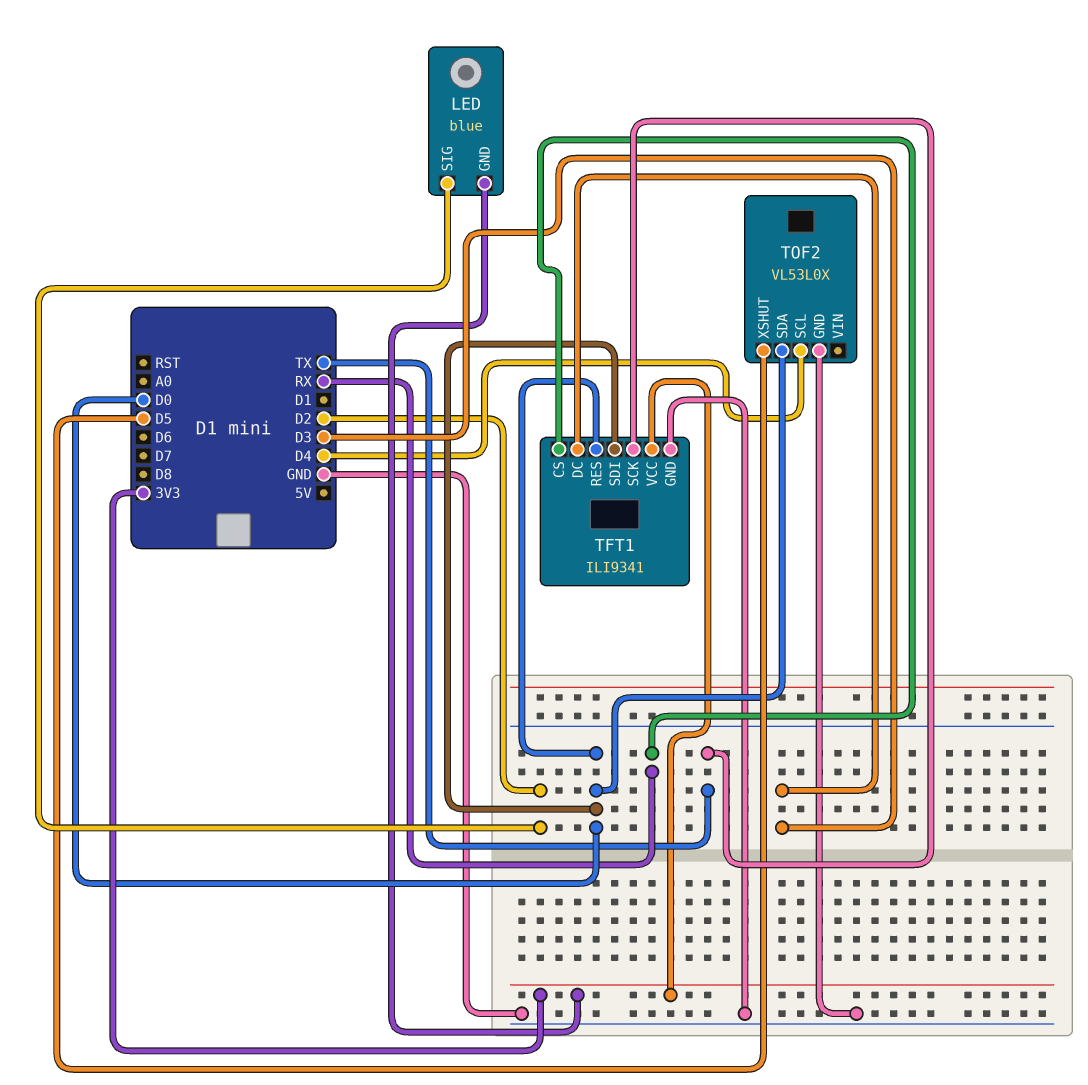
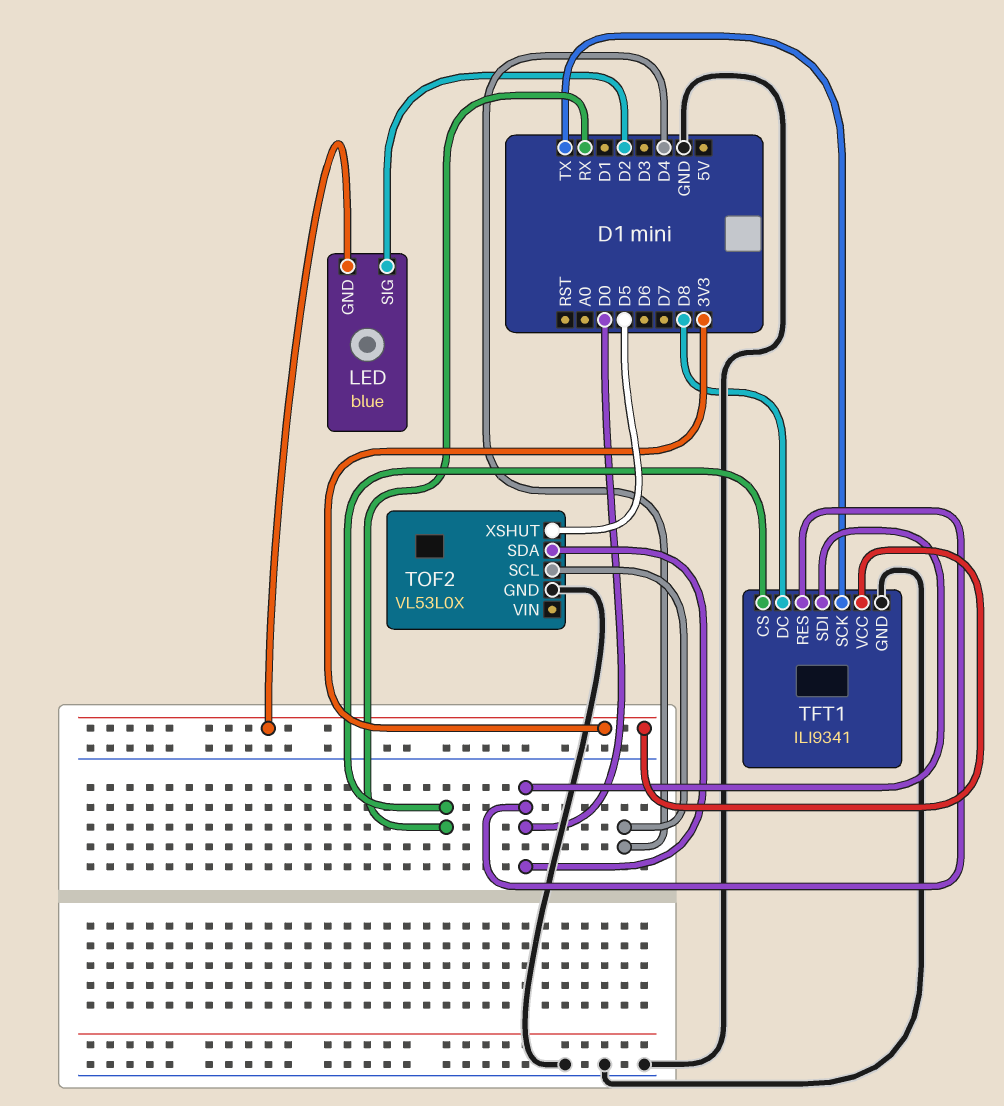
TFT1 pin DC: D3 -> D8

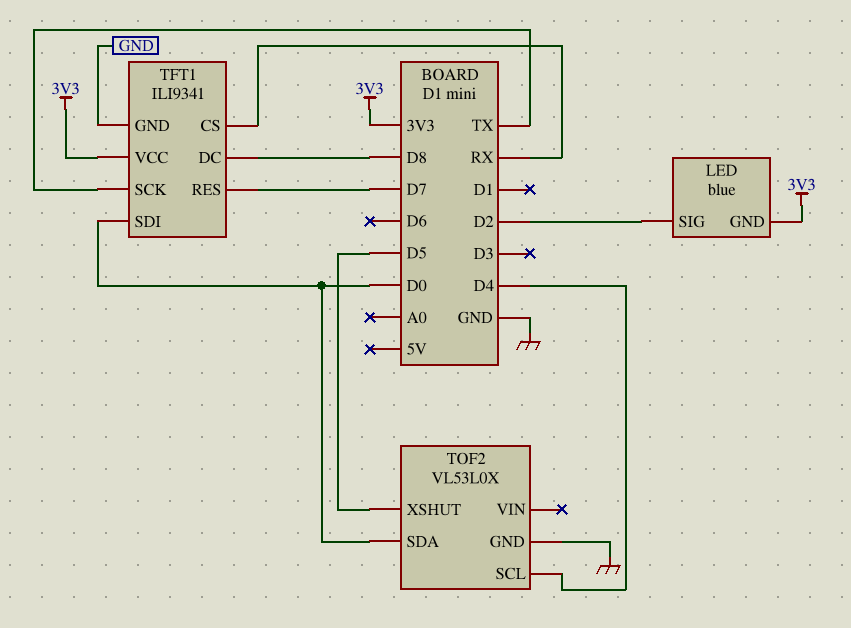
TFT1 pin RES: D0 -> D7

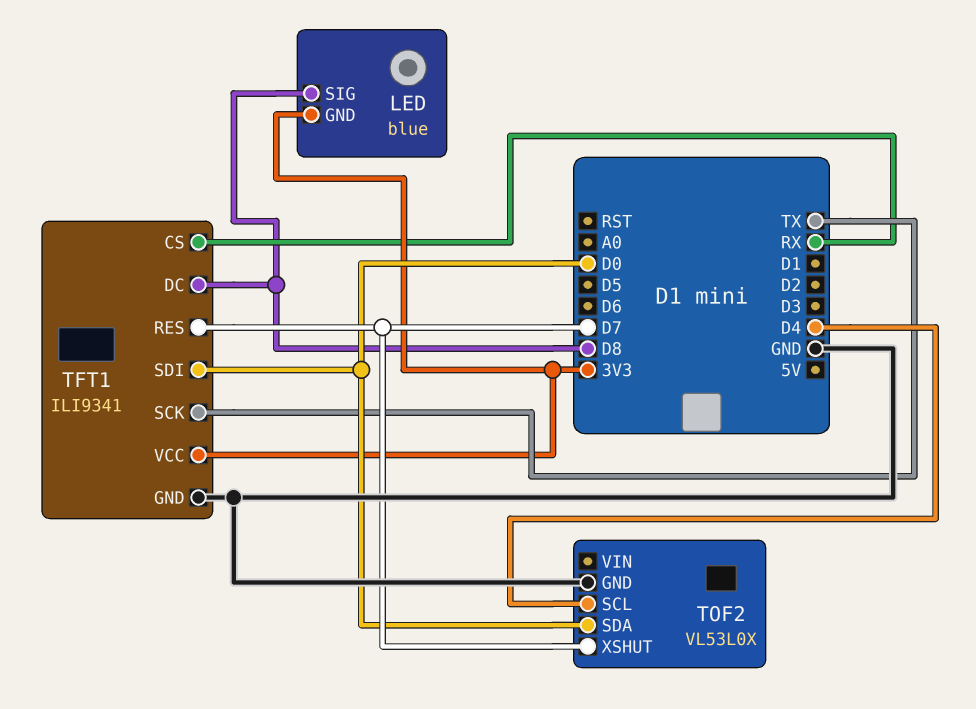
LED pin SIG: D2 -> D8
TOF2 pin XSHUT: D5 -> D7

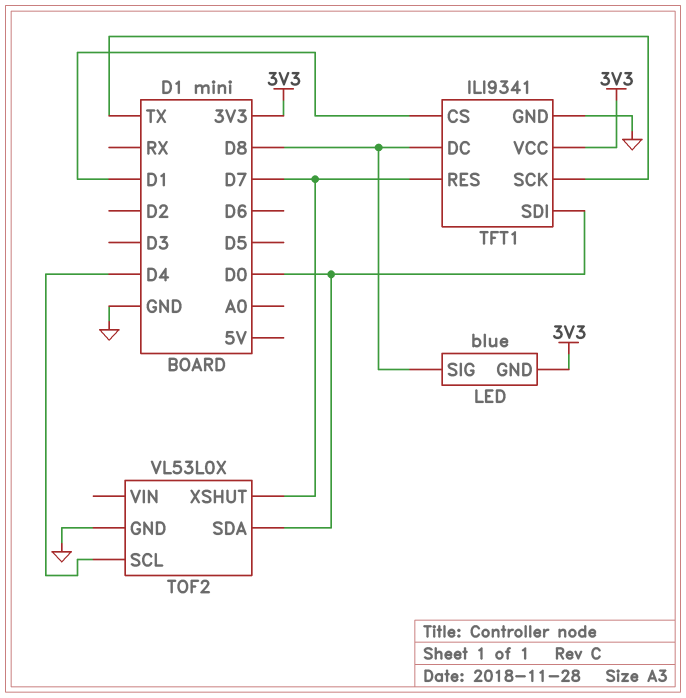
TFT1 pin CS: RX -> D1

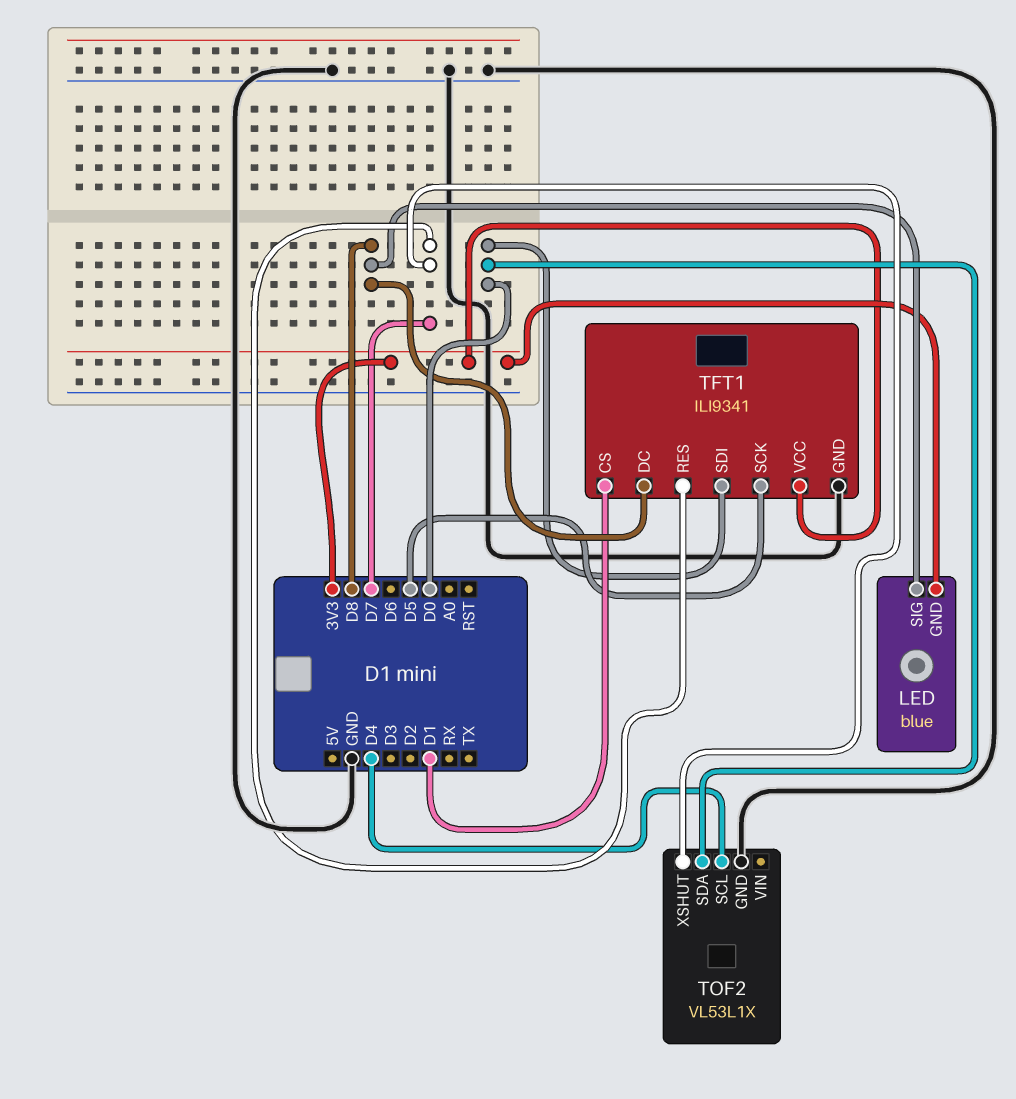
TFT1 pin SCK: TX -> D5
TOF2: VL53L0X -> VL53L1X

